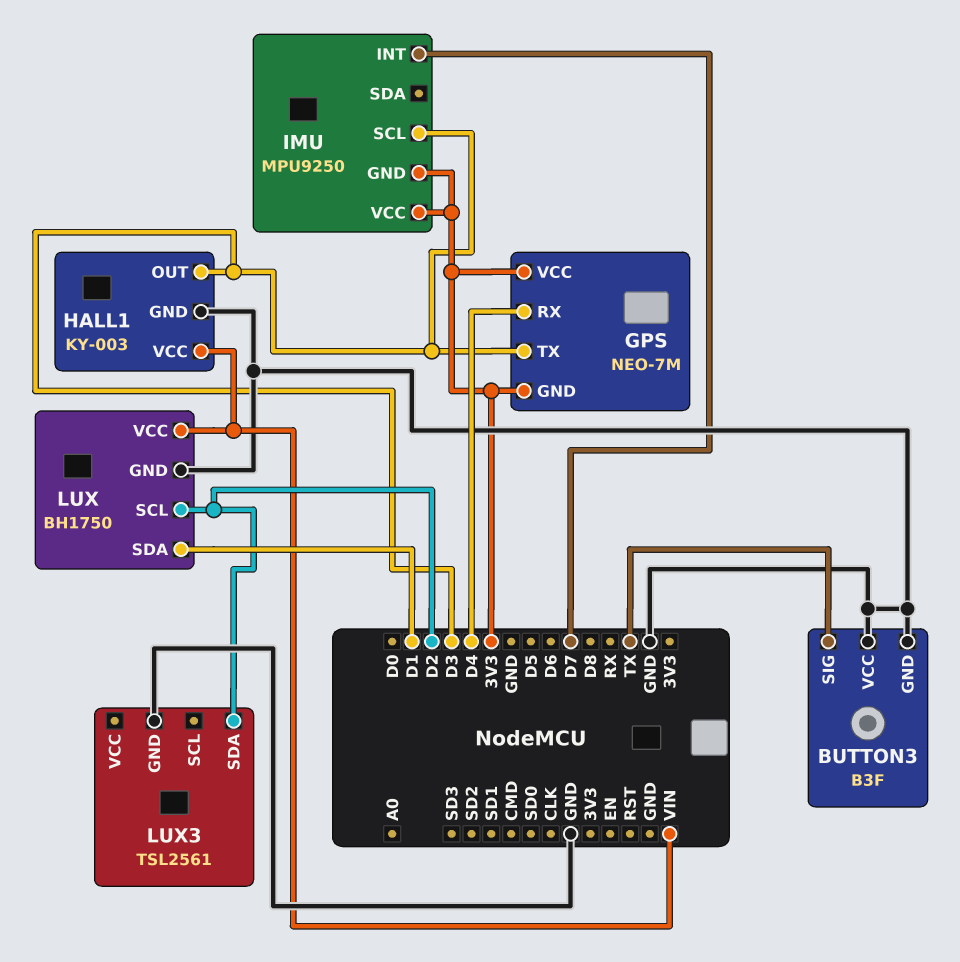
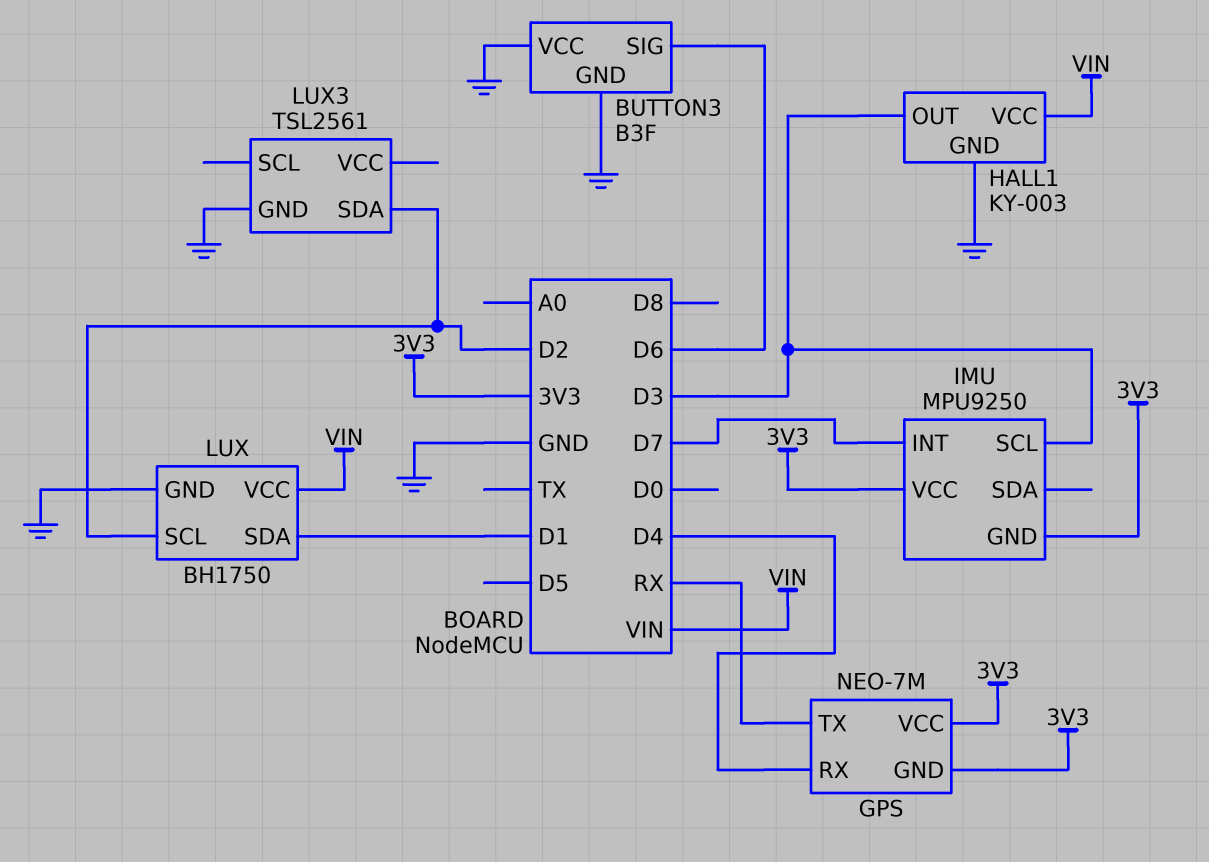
BUTTON3 pin SIG: TX -> D6
GPS pin TX: D3 -> RX

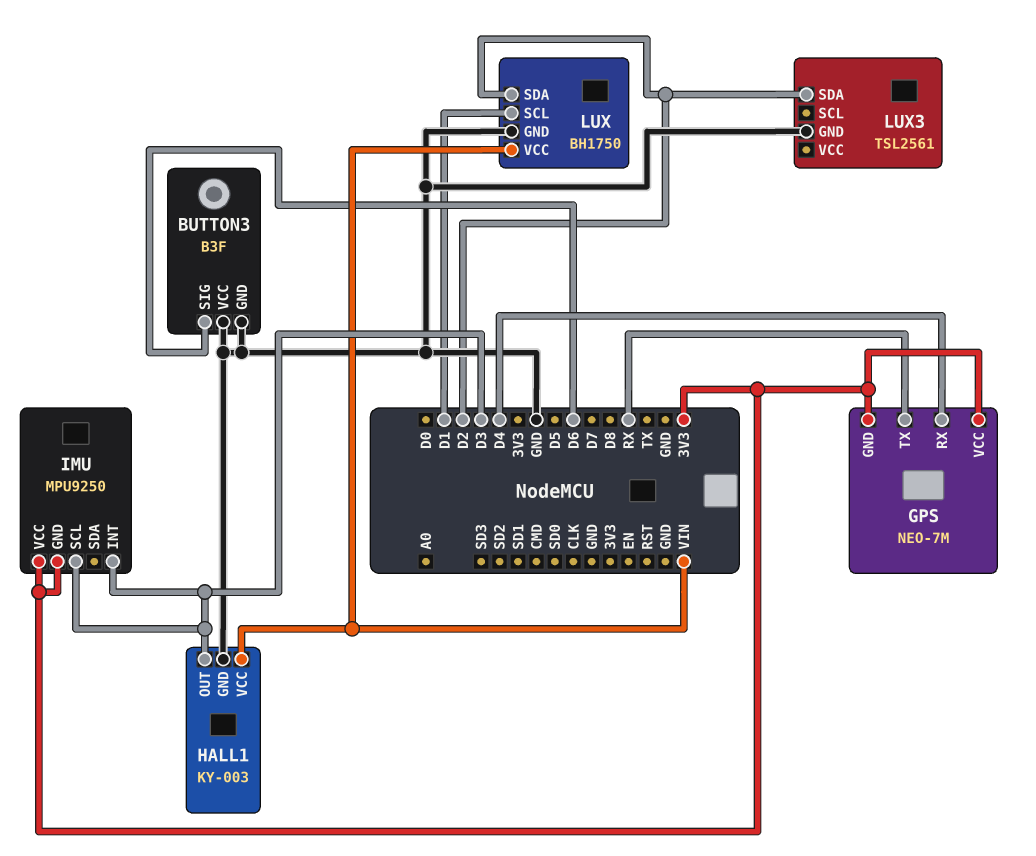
IMU pin INT: D7 -> D3
LUX pin SCL: D2 -> D1
LUX pin SDA: D1 -> D2

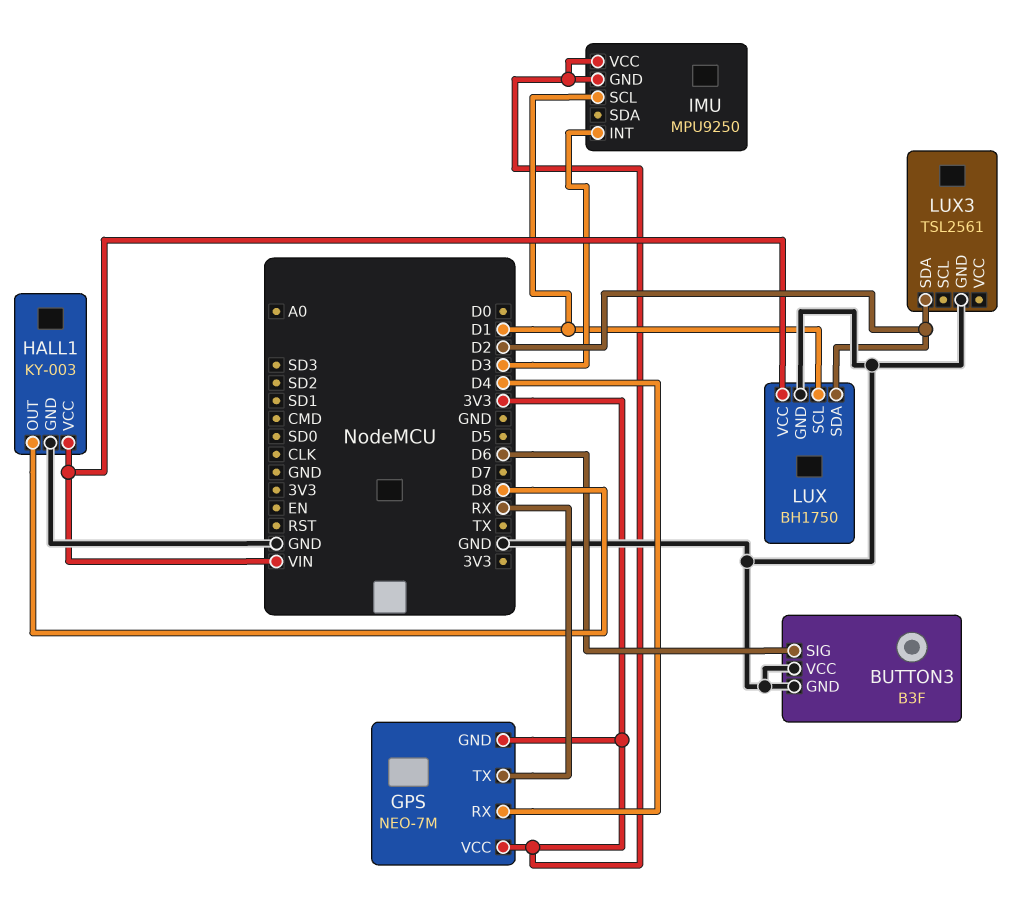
HALL1 pin OUT: D3 -> D8
IMU pin SCL: D3 -> D1

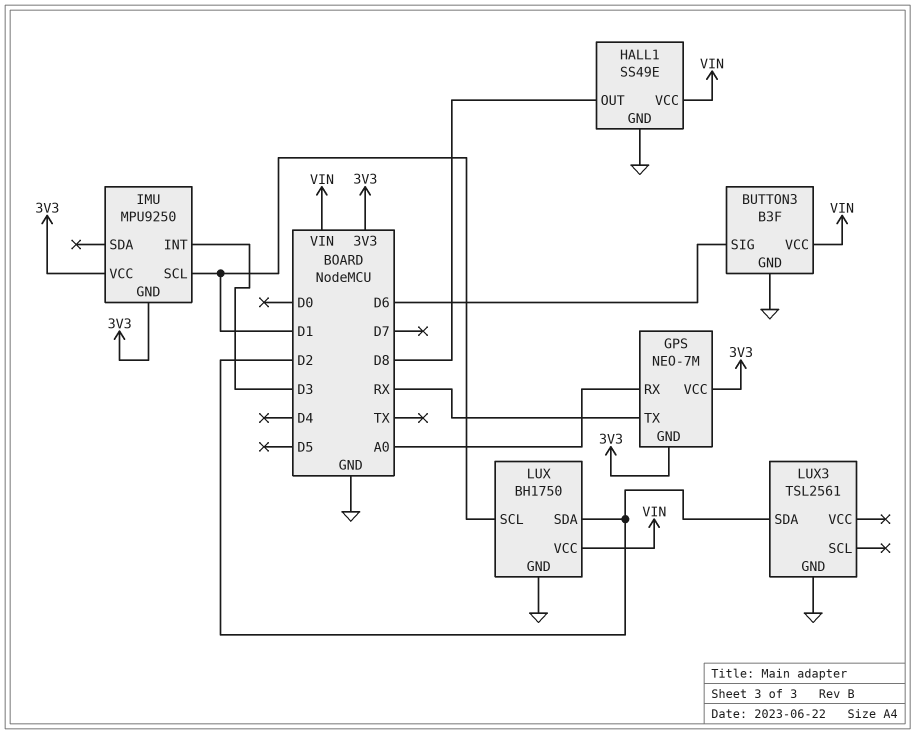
BUTTON3 pin VCC: GND -> VIN
GPS pin RX: D4 -> A0
HALL1: KY-003 -> SS49E

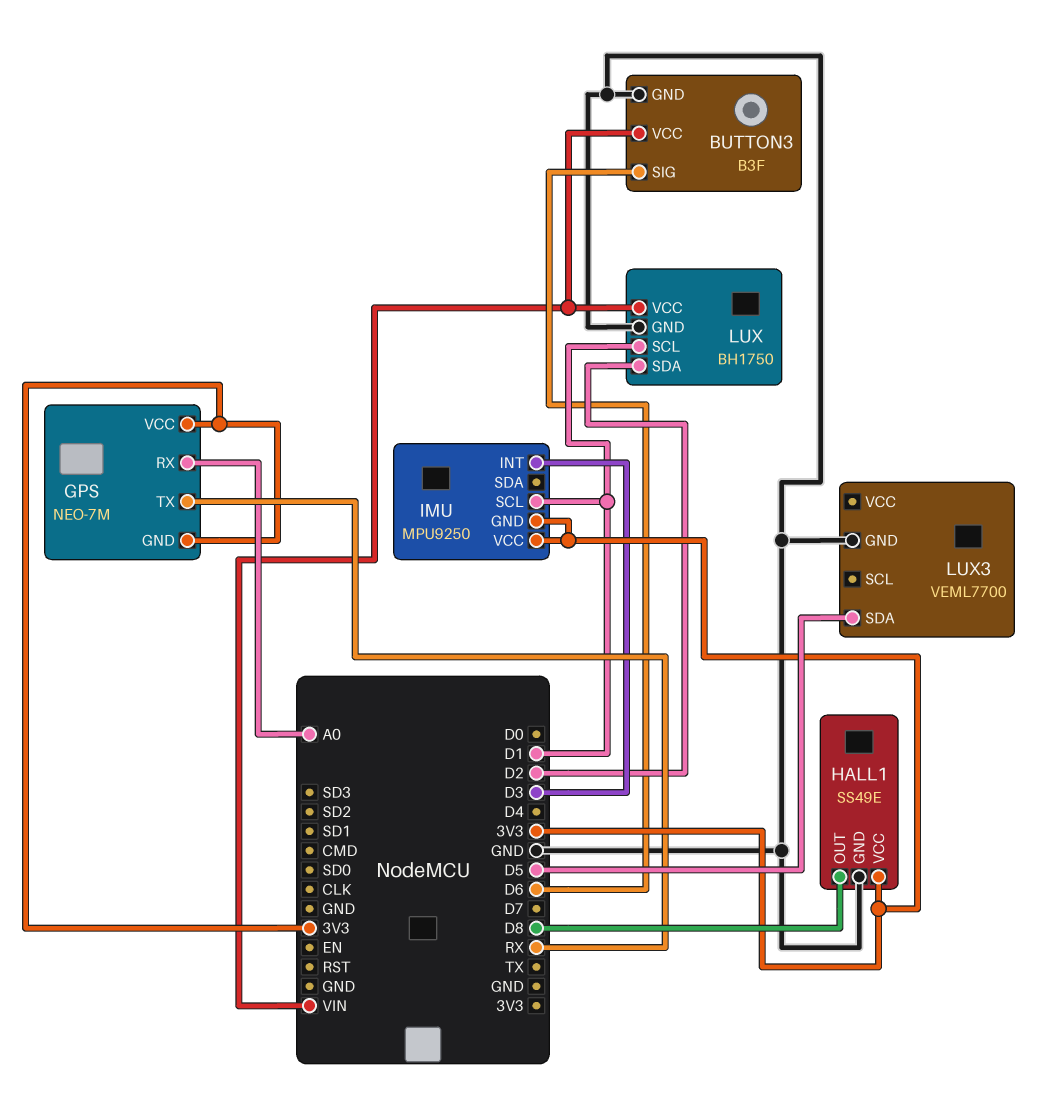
HALL1 pin VCC: VIN -> 3V3
LUX3: TSL2561 -> VEML7700
LUX3 pin SDA: D2 -> D5

